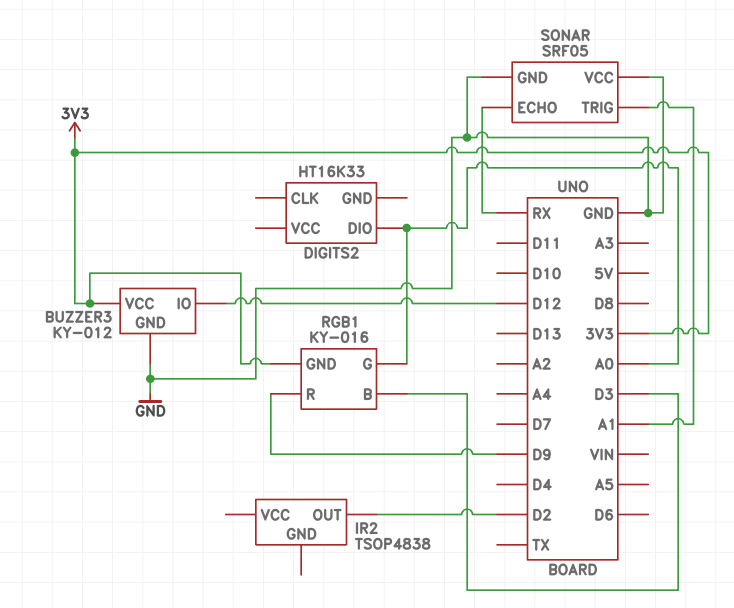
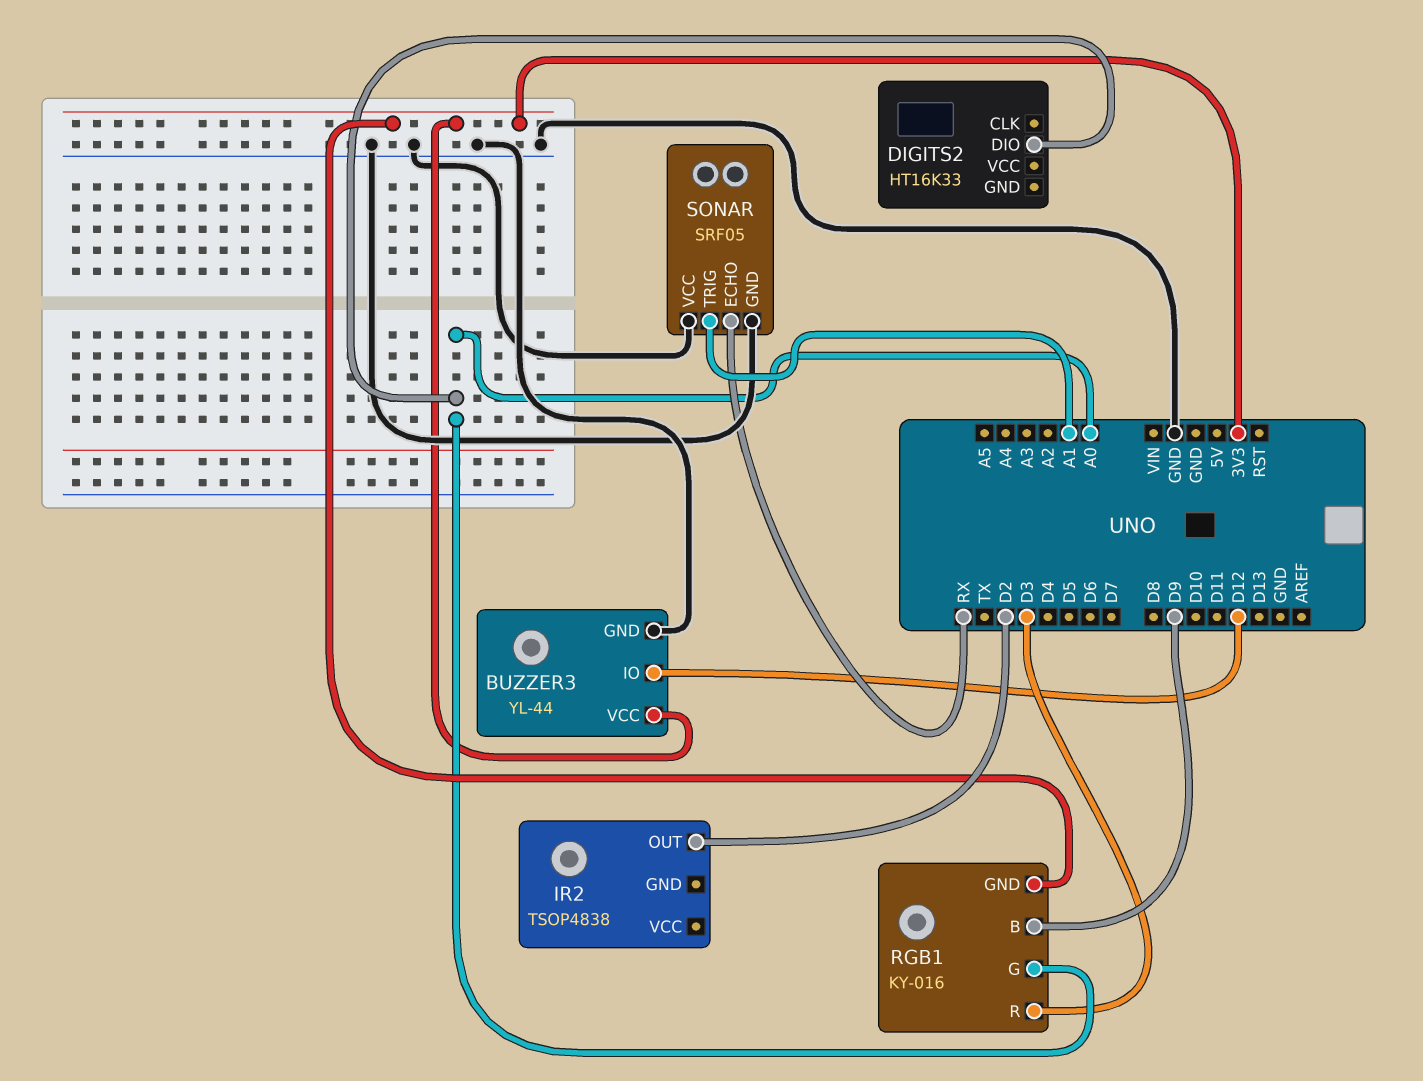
BUZZER3: KY-012 -> YL-44
RGB1 pin B: D3 -> D9
RGB1 pin R: D9 -> D3

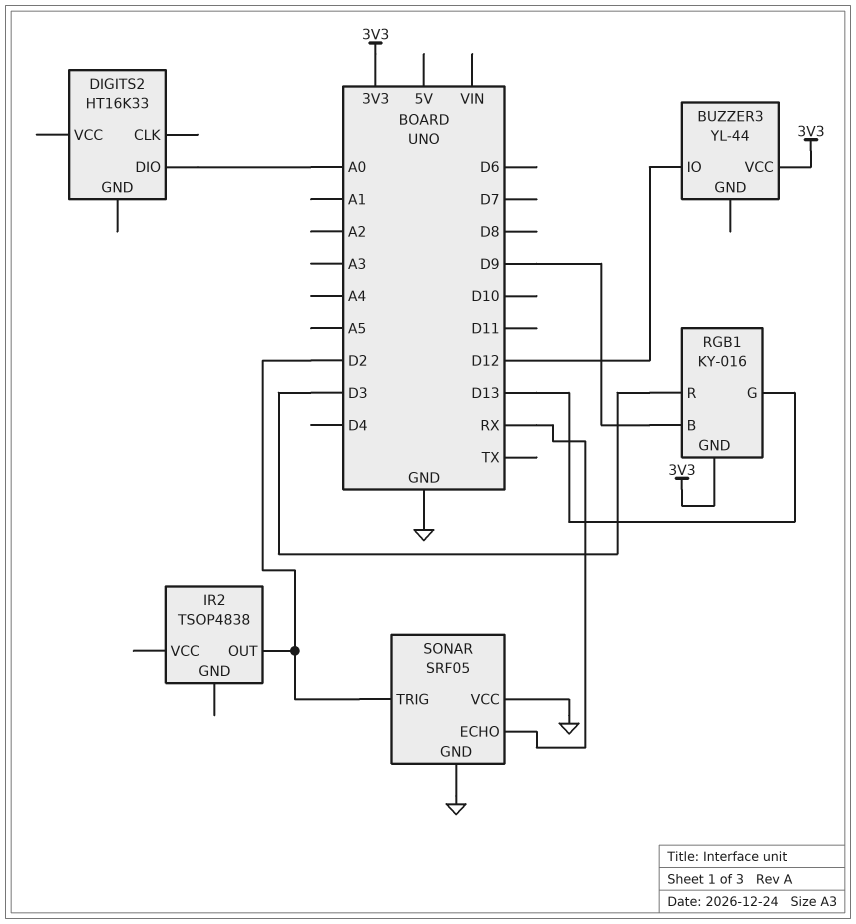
BUZZER3 pin GND: GND -> none
RGB1 pin G: A0 -> D13
SONAR pin TRIG: A1 -> D2

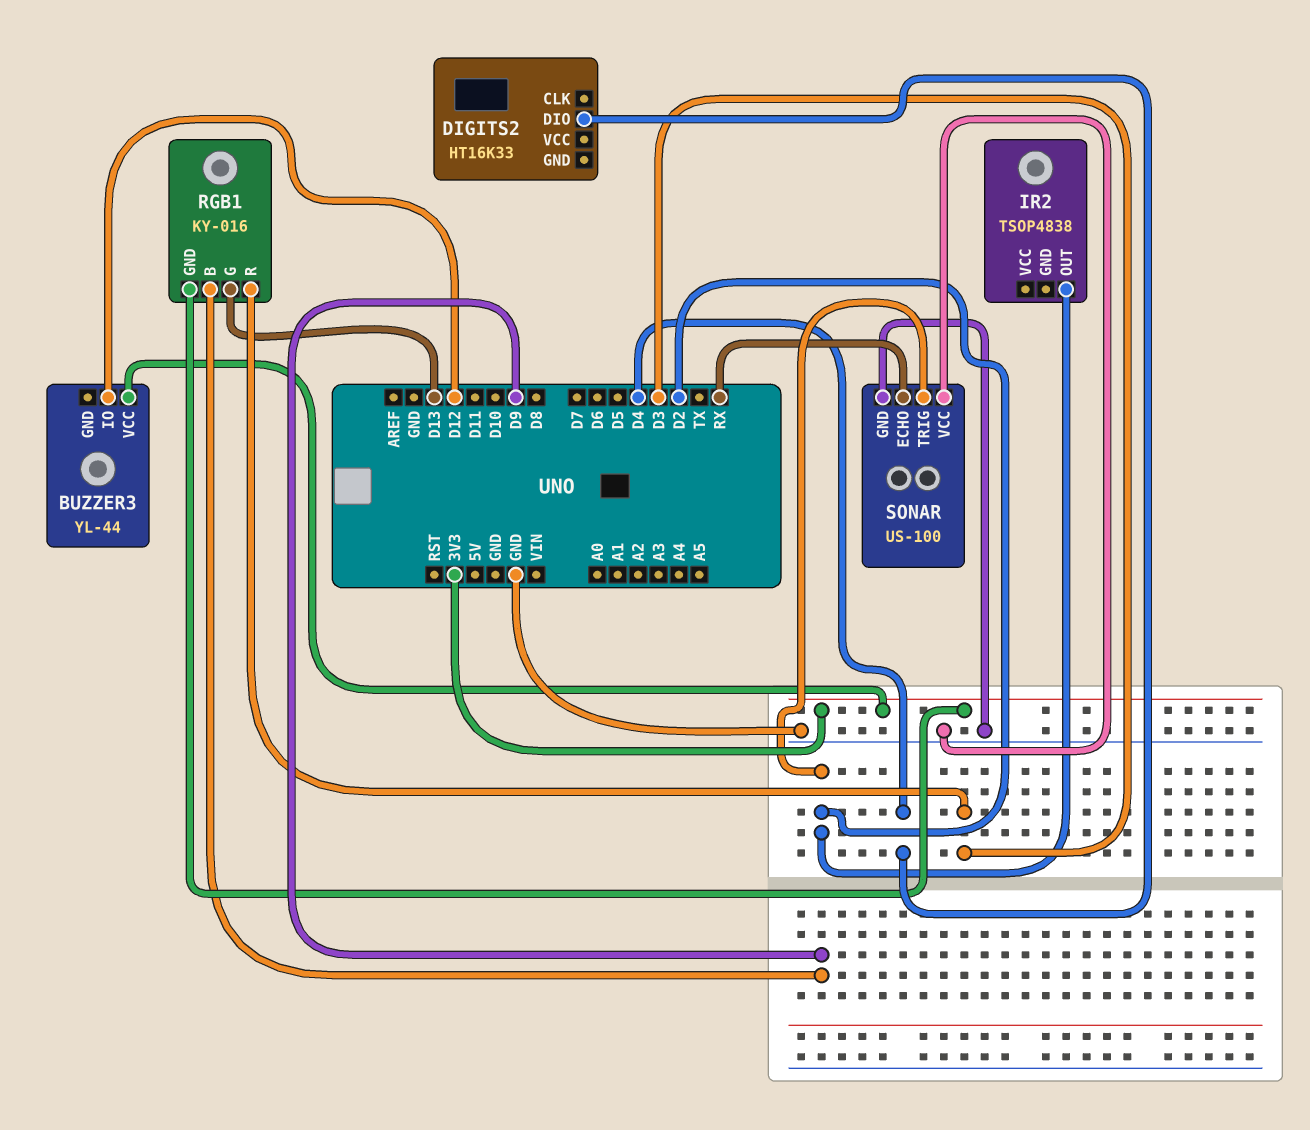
DIGITS2 pin DIO: A0 -> D4
SONAR: SRF05 -> US-100

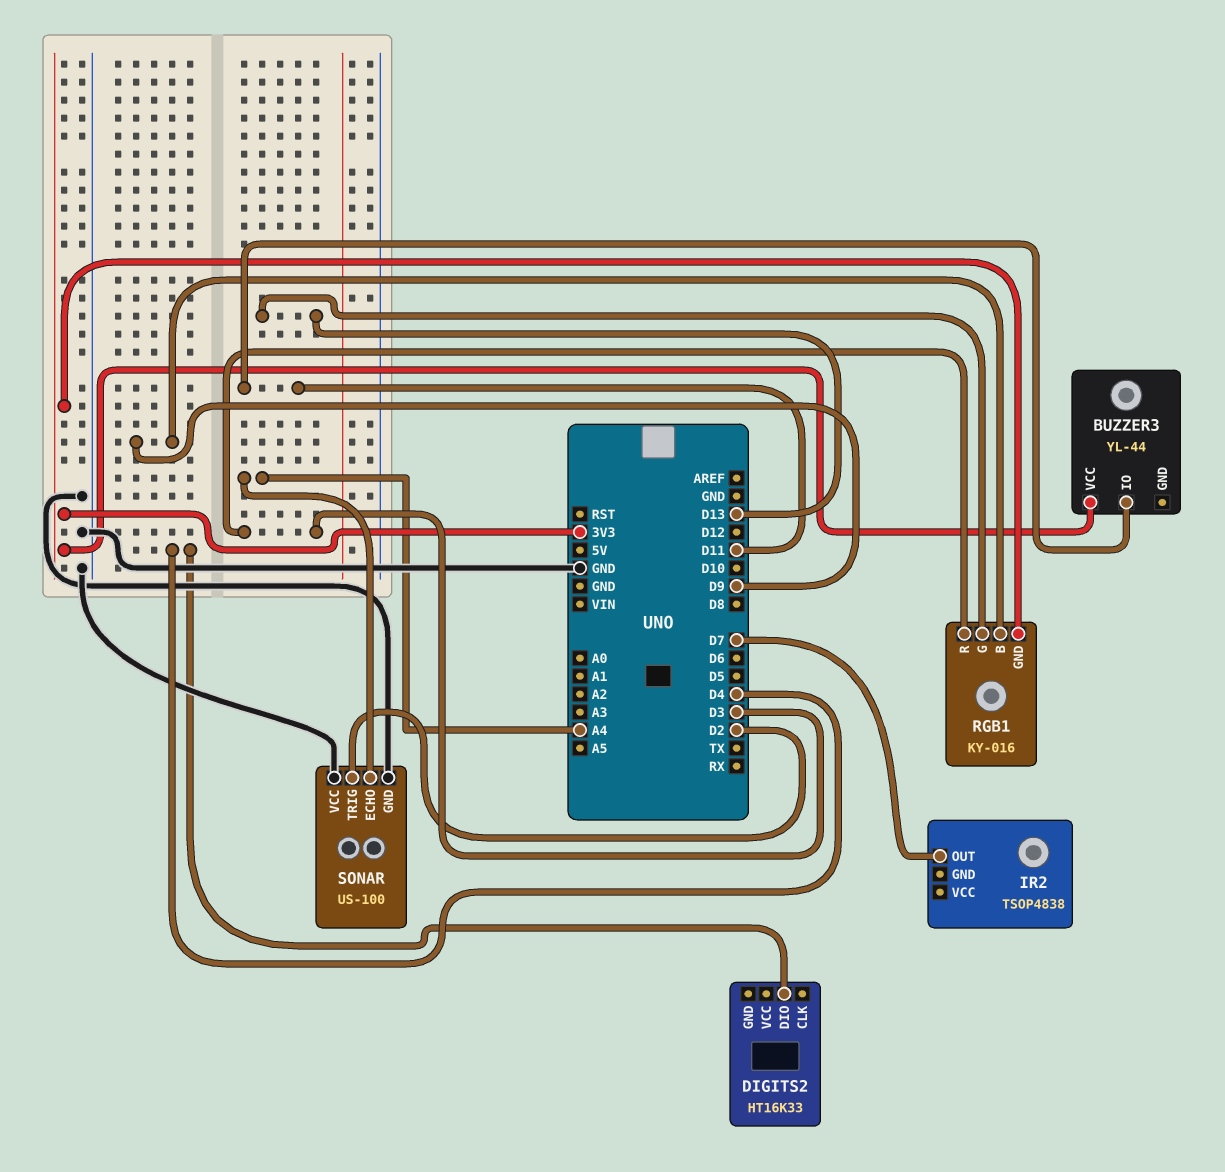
BUZZER3 pin IO: D12 -> D11
IR2 pin OUT: D2 -> D7
SONAR pin ECHO: RX -> A4

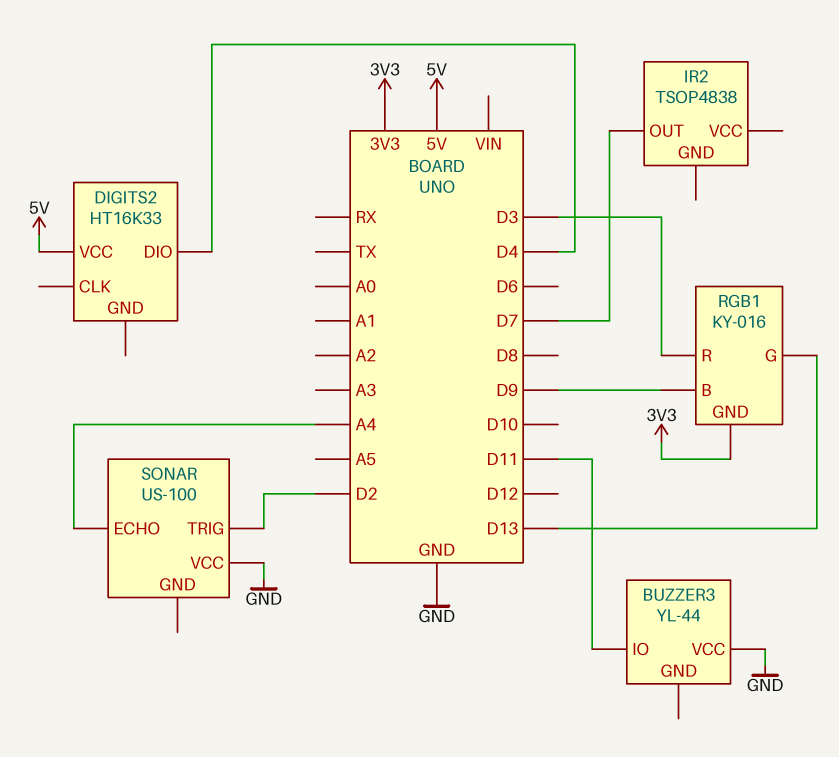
BUZZER3 pin VCC: 3V3 -> GND
DIGITS2 pin VCC: none -> 5V
SONAR pin GND: GND -> none

